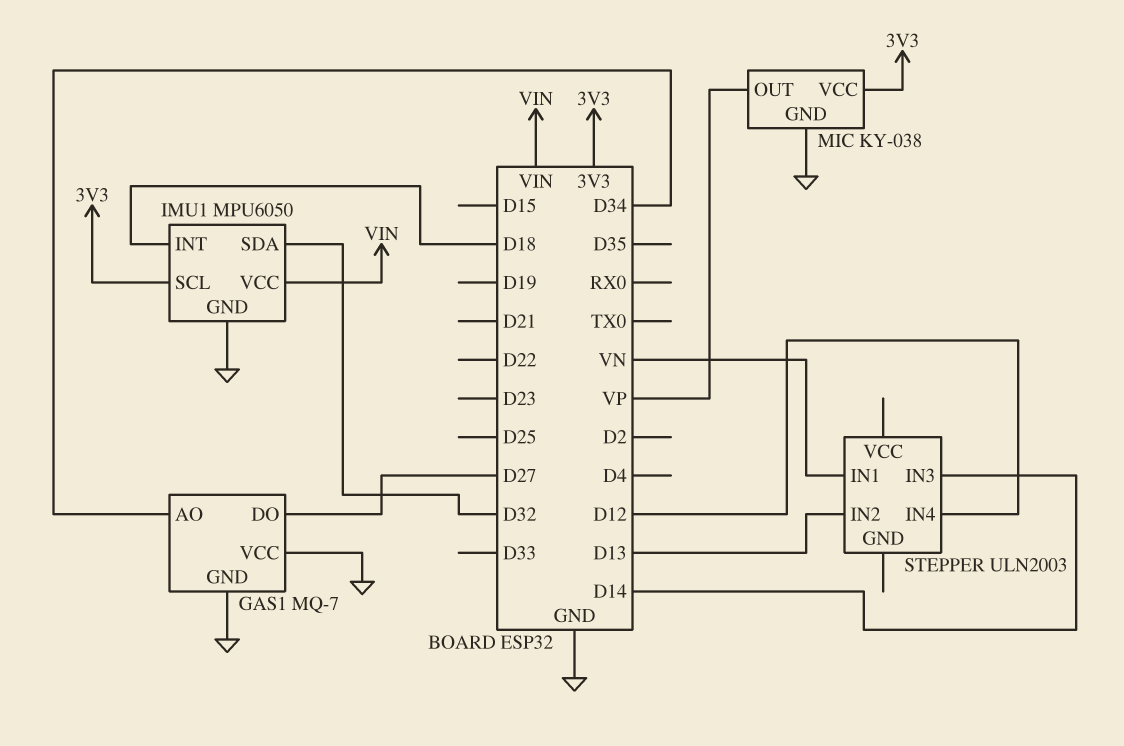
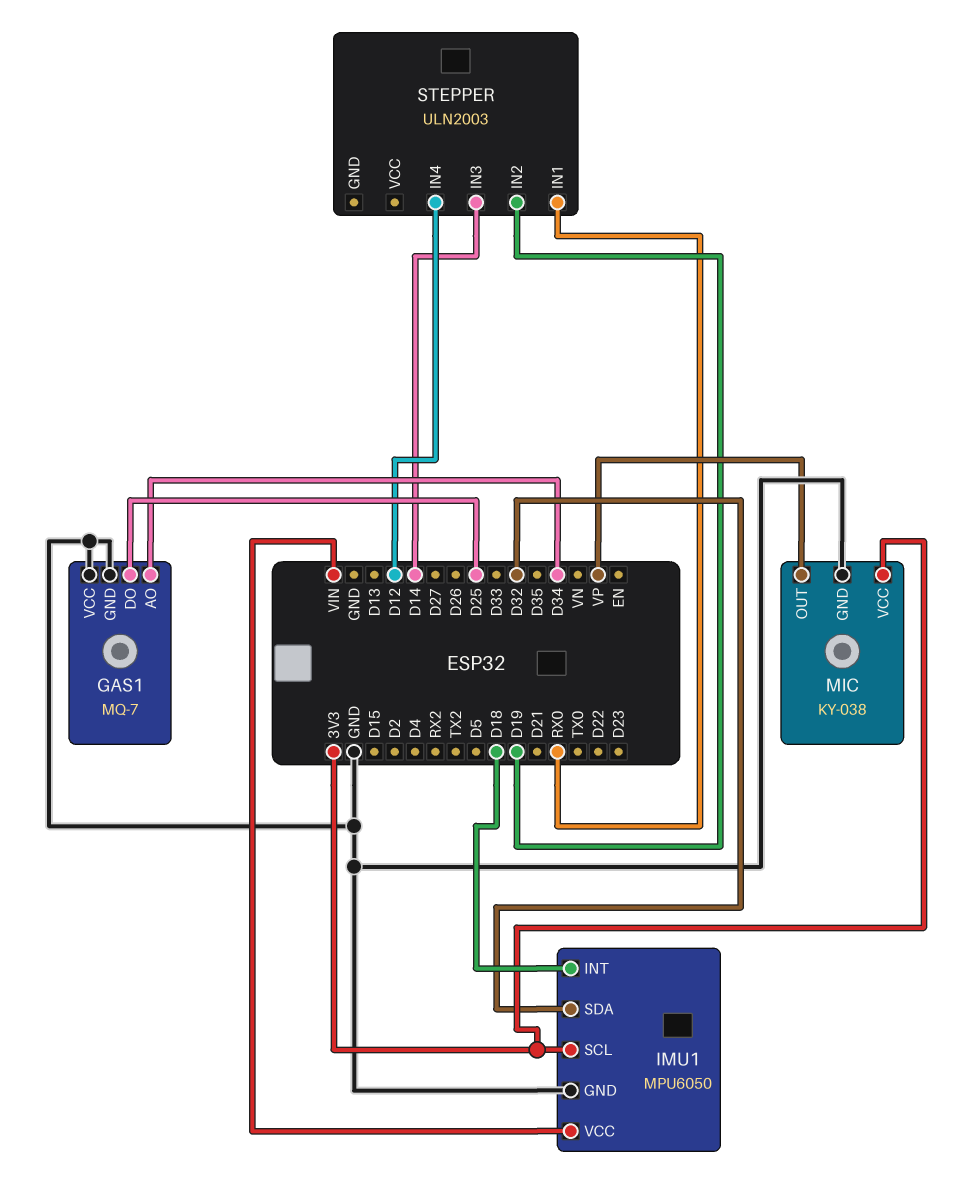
GAS1 pin DO: D27 -> D25
STEPPER pin IN1: VN -> RX0
STEPPER pin IN2: D13 -> D19

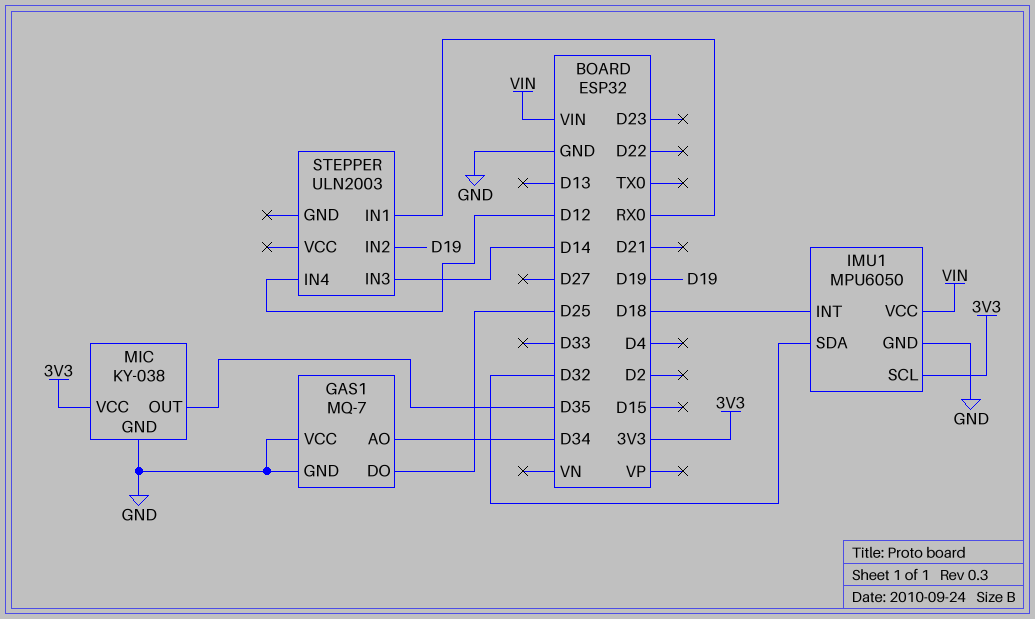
MIC pin OUT: VP -> D35

